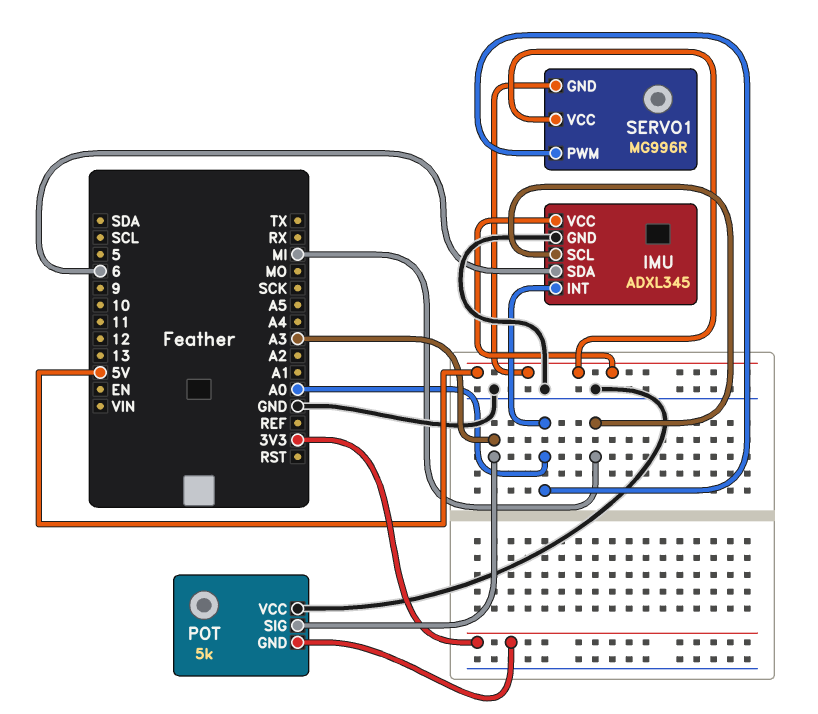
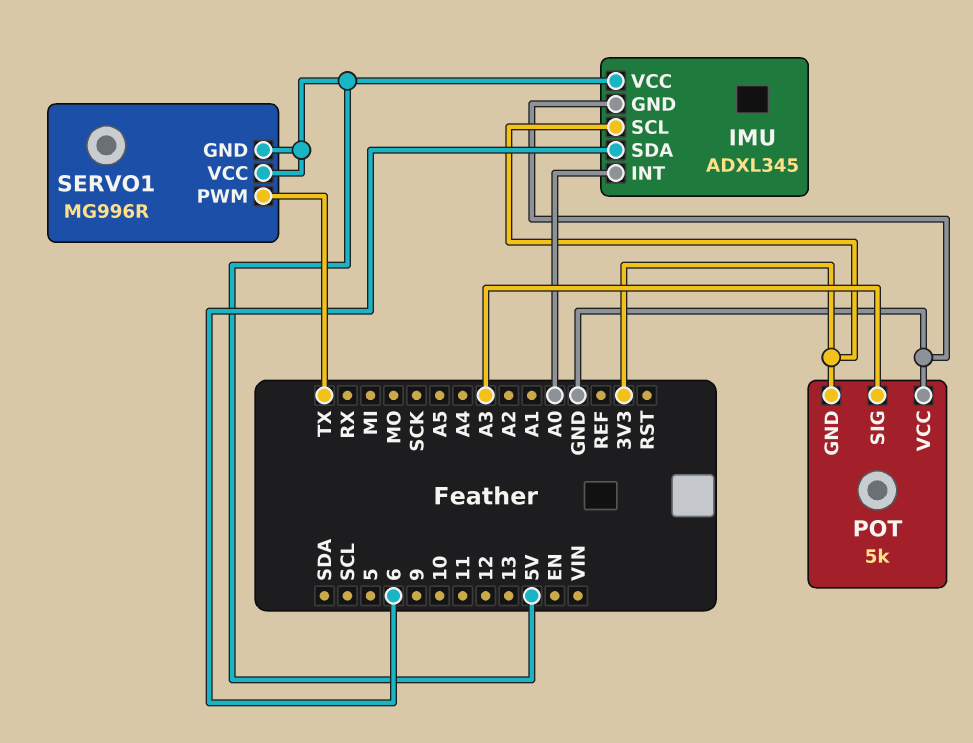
IMU pin SCL: MI -> 3V3
SERVO1 pin PWM: A0 -> TX

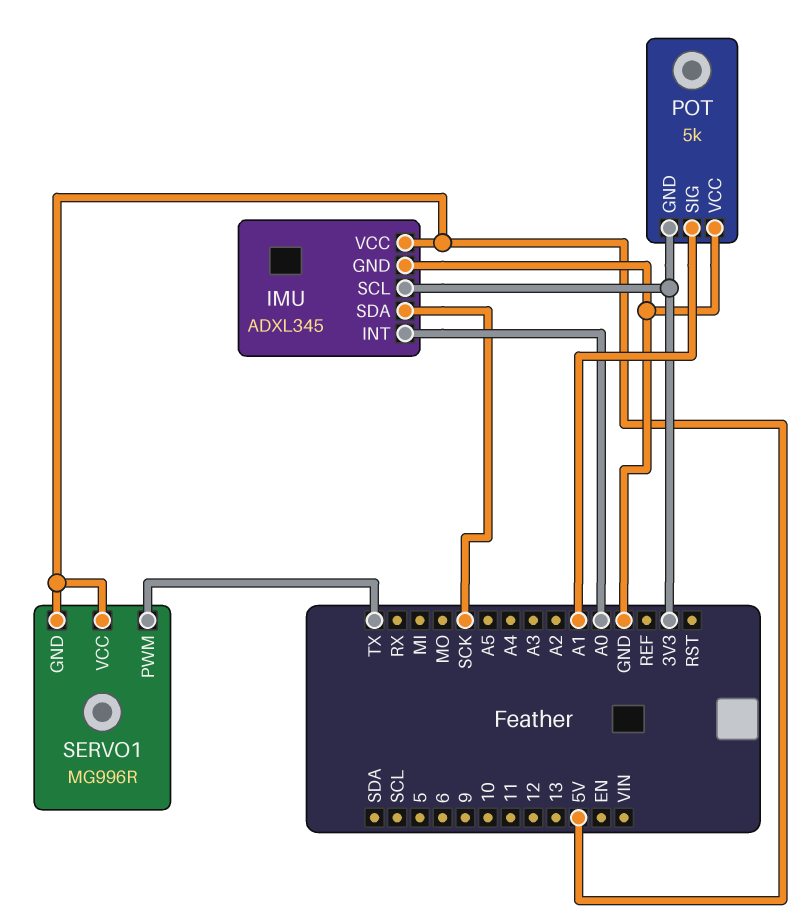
IMU pin SDA: 6 -> SCK
POT pin SIG: A3 -> A1

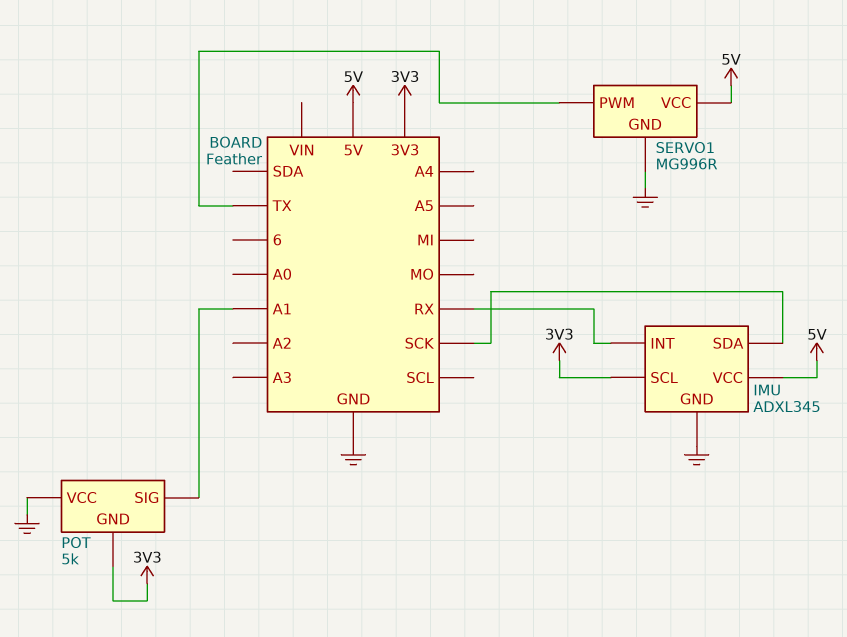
IMU pin INT: A0 -> RX
SERVO1 pin GND: 5V -> GND

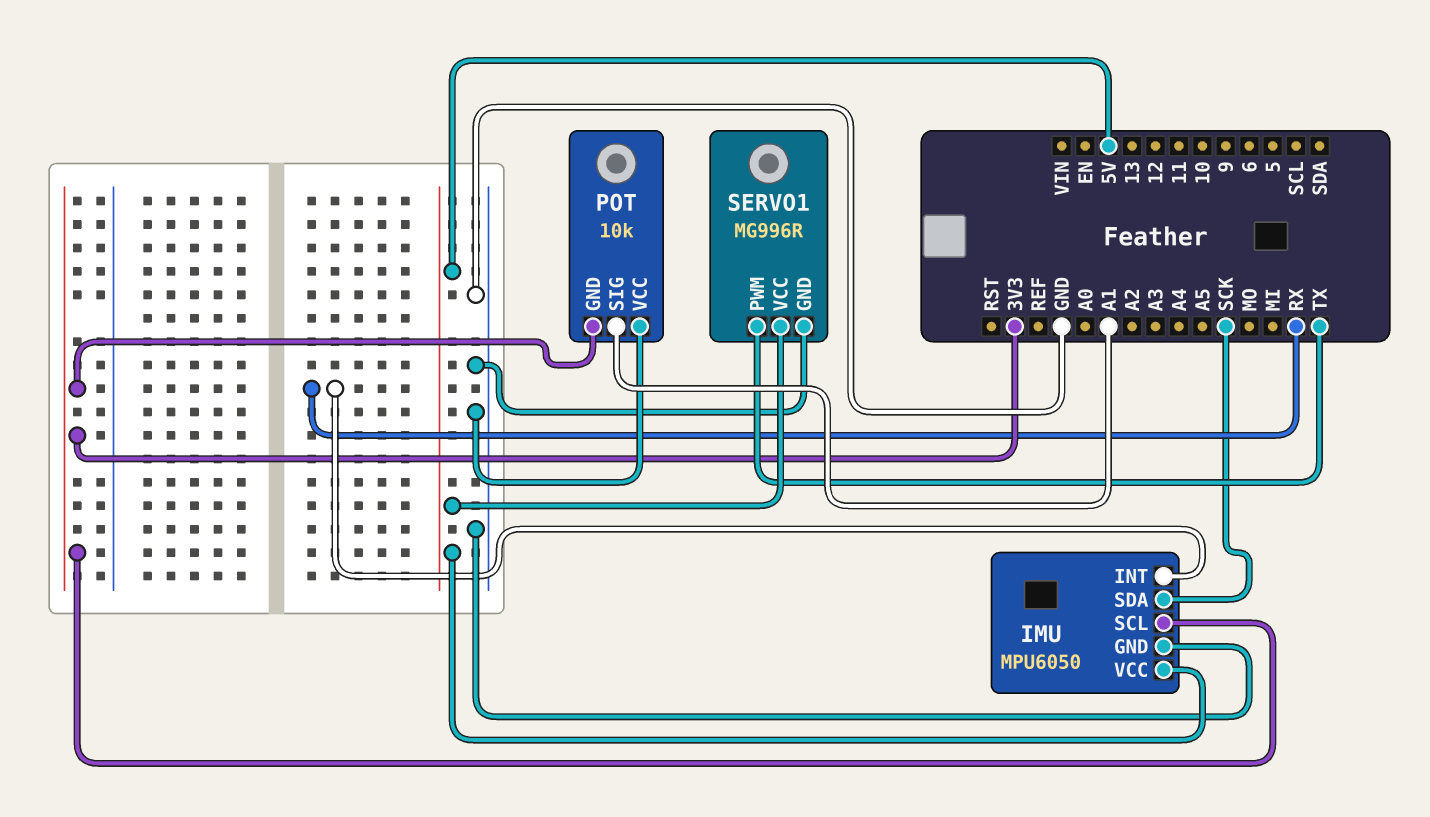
IMU: ADXL345 -> MPU6050
POT: 5k -> 10k

